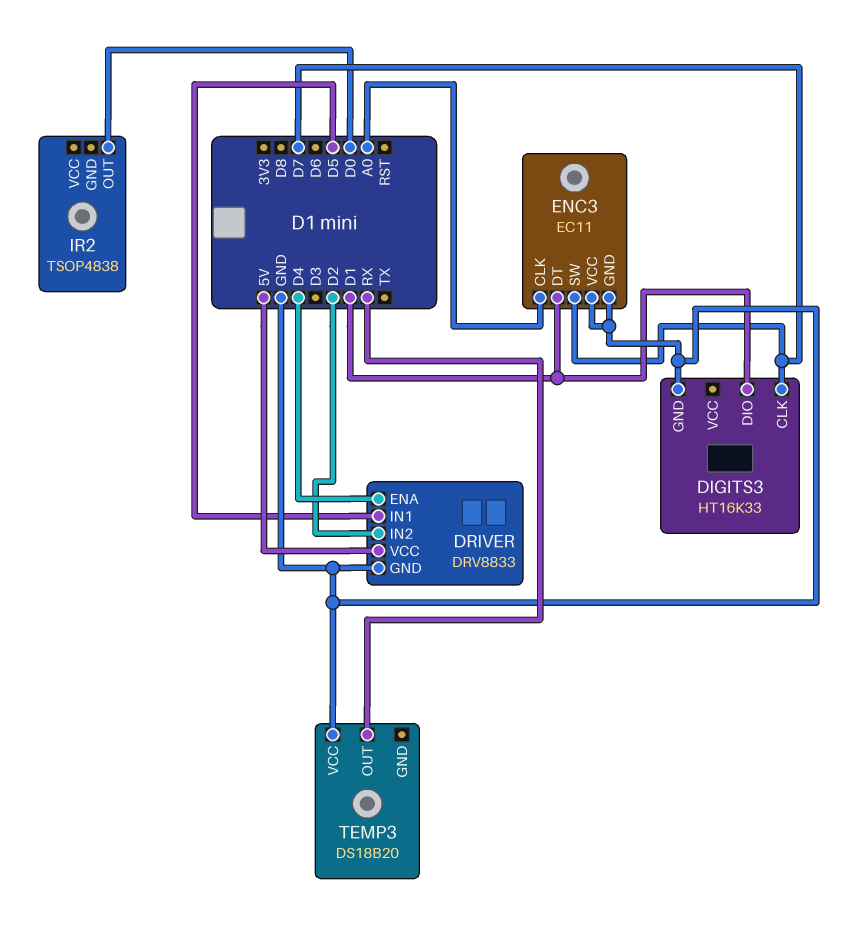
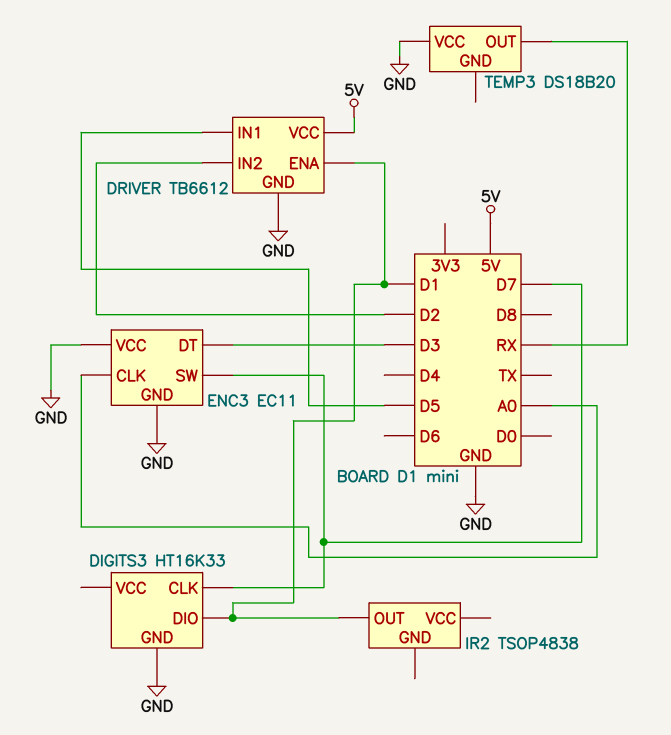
DRIVER: DRV8833 -> TB6612
DRIVER pin ENA: D4 -> D1
ENC3 pin DT: D1 -> D3
IR2 pin OUT: D0 -> D1

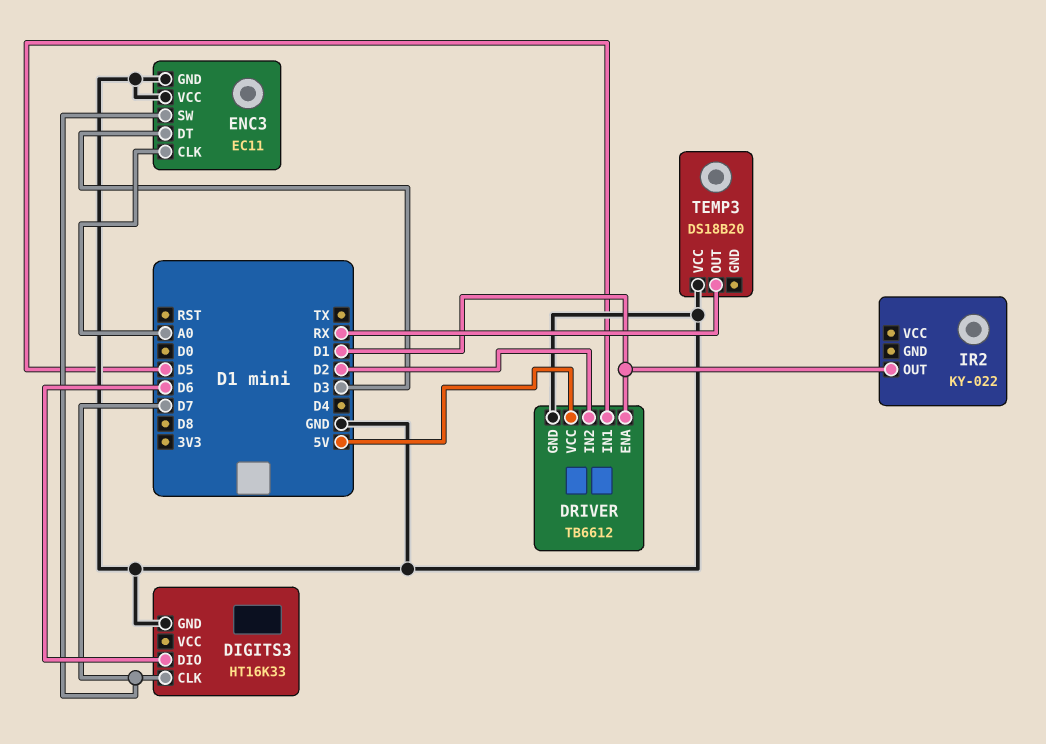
DIGITS3 pin DIO: D1 -> D6
IR2: TSOP4838 -> KY-022

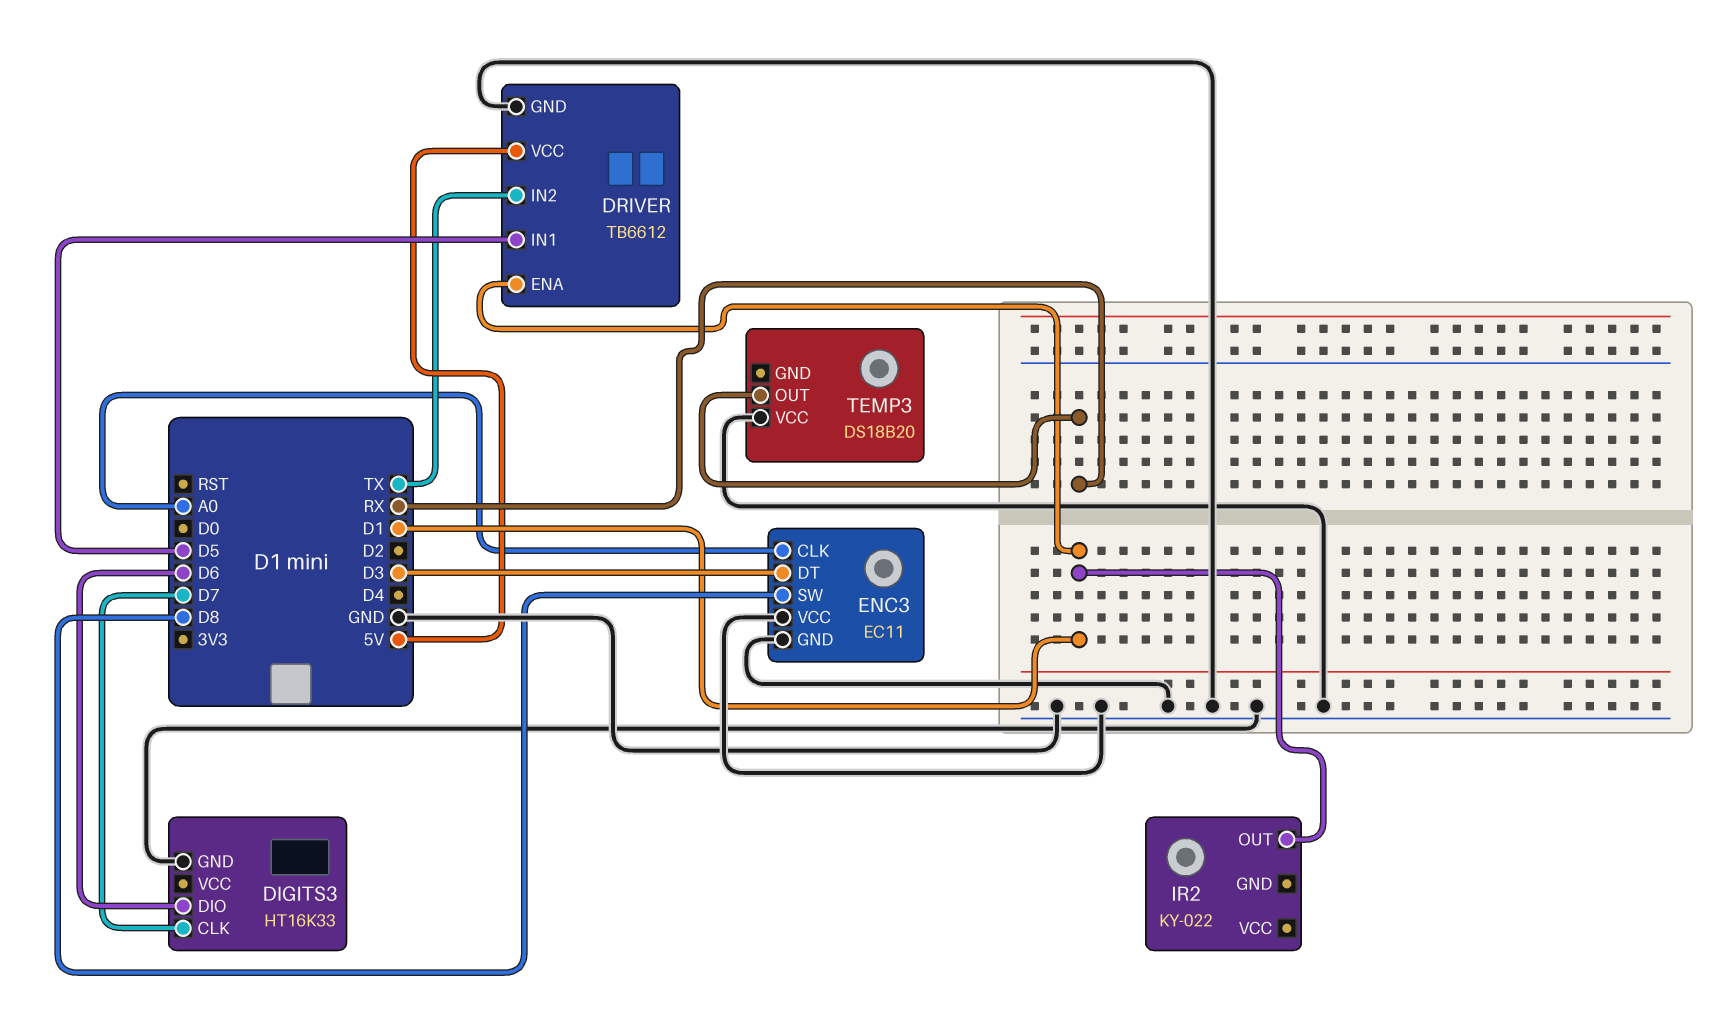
DRIVER pin IN2: D2 -> TX
ENC3 pin SW: D7 -> D8

